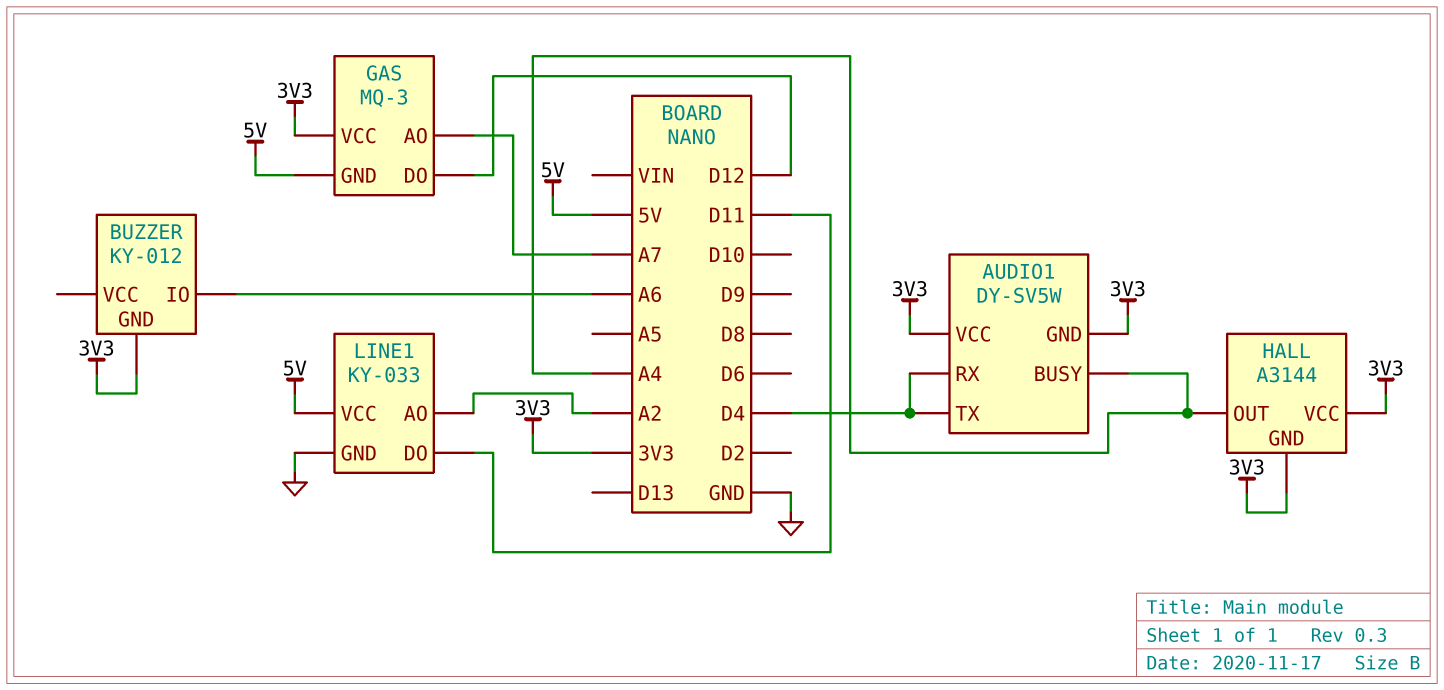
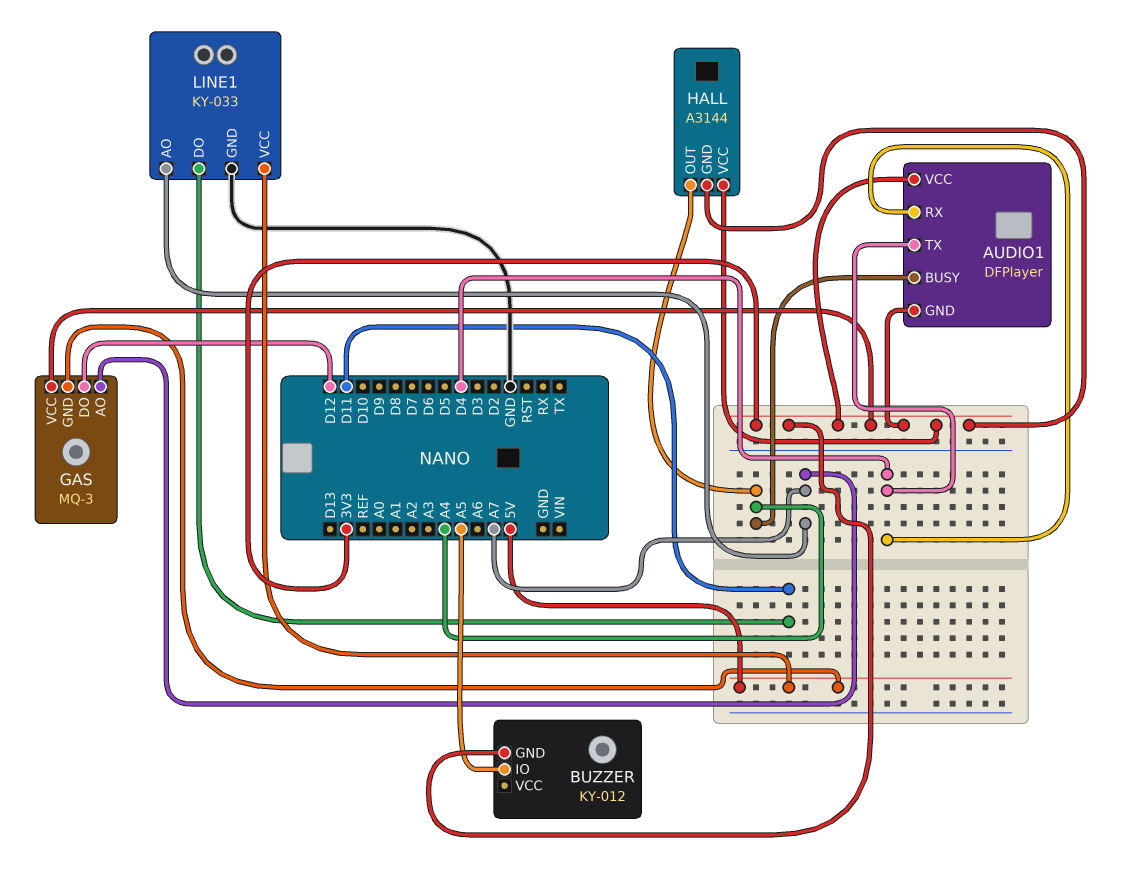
AUDIO1: DY-SV5W -> DFPlayer
BUZZER pin IO: A6 -> A5
LINE1 pin AO: A2 -> A7

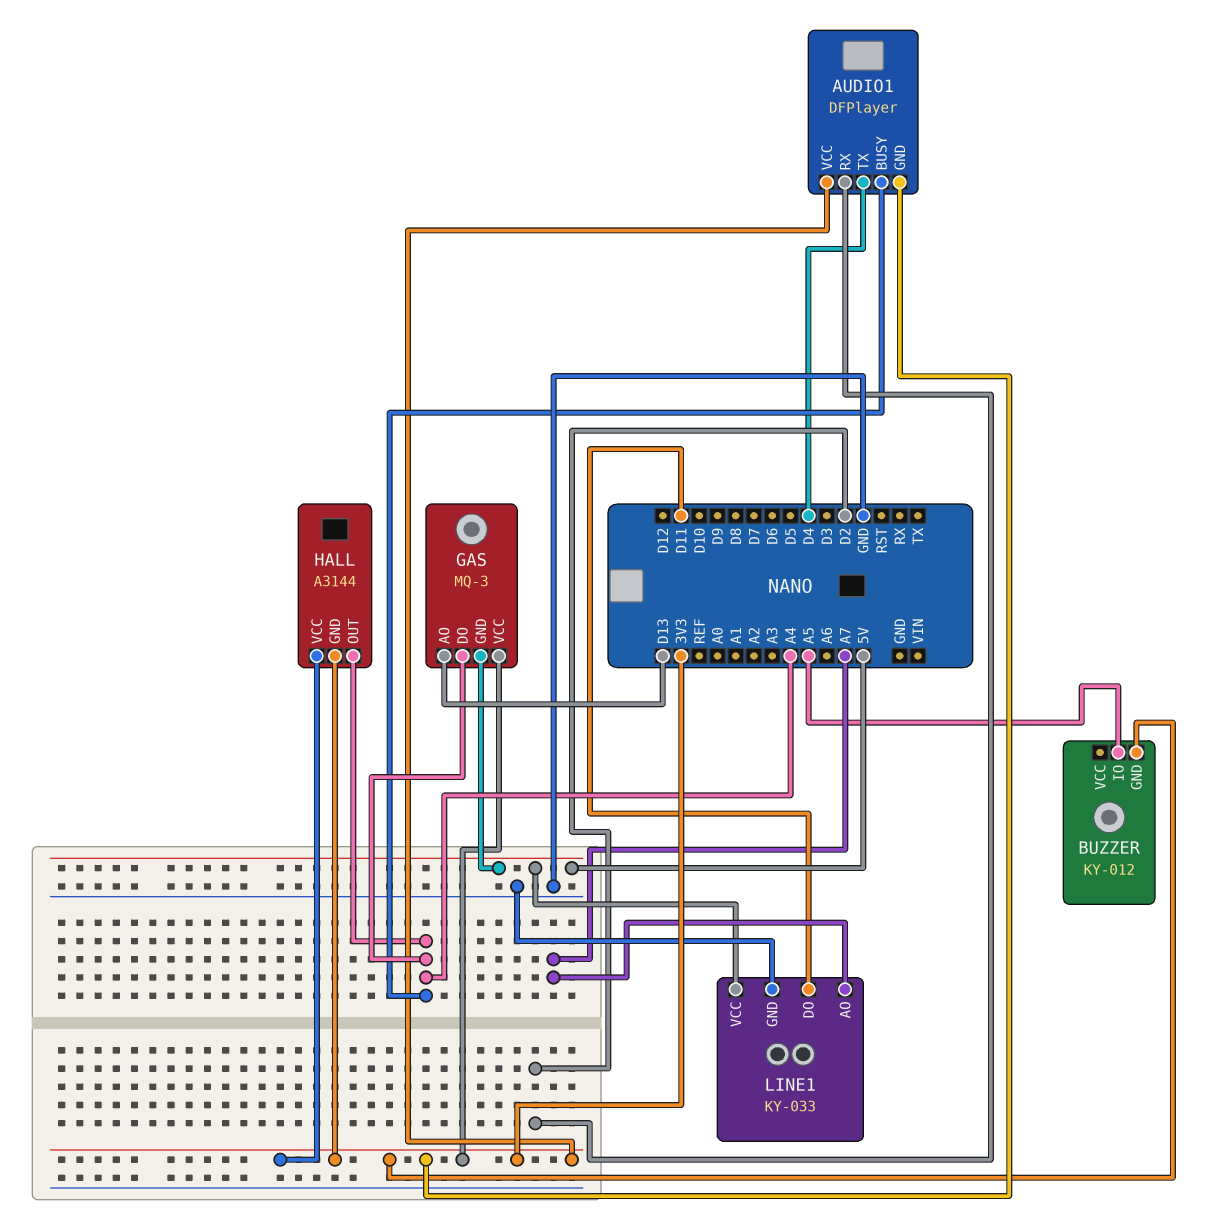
AUDIO1 pin RX: D4 -> D2
GAS pin AO: A7 -> D13
GAS pin DO: D12 -> A4

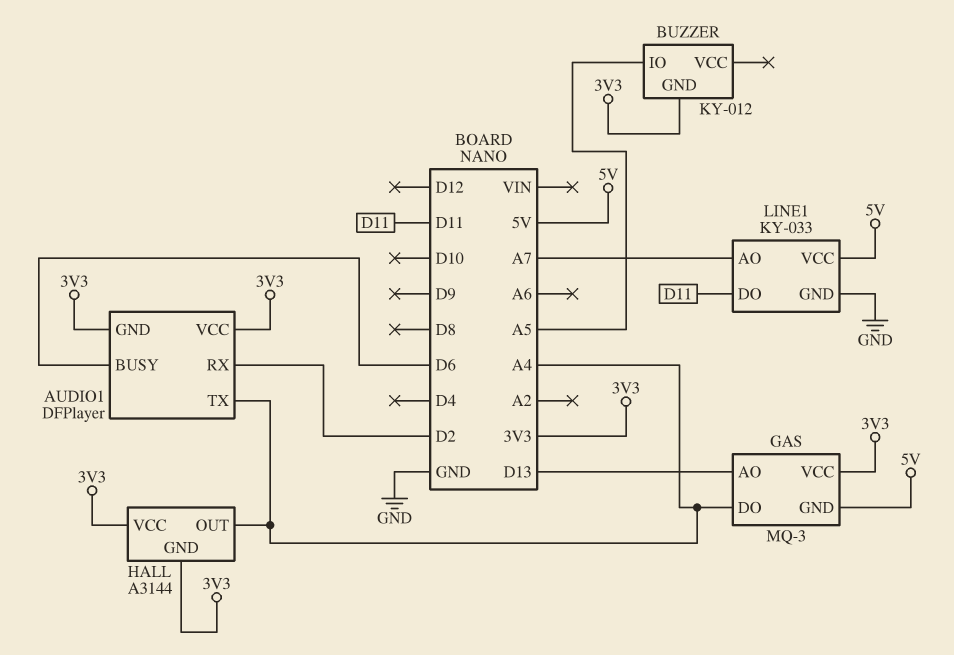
AUDIO1 pin BUSY: A4 -> D6
AUDIO1 pin TX: D4 -> A4

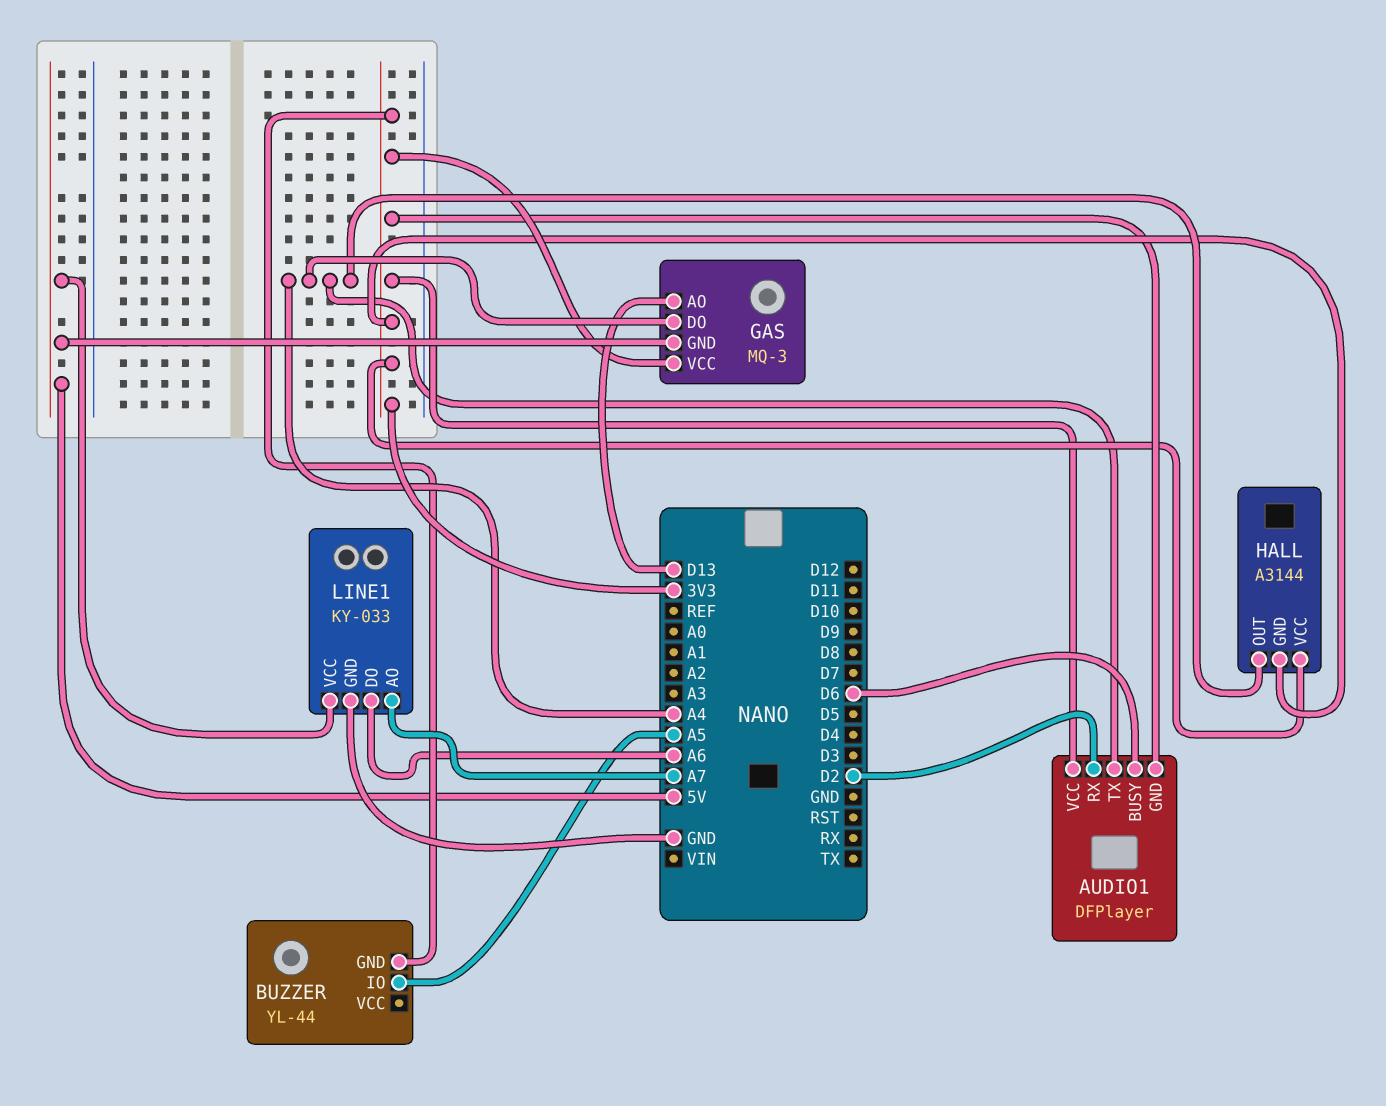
BUZZER: KY-012 -> YL-44
LINE1 pin DO: D11 -> A6

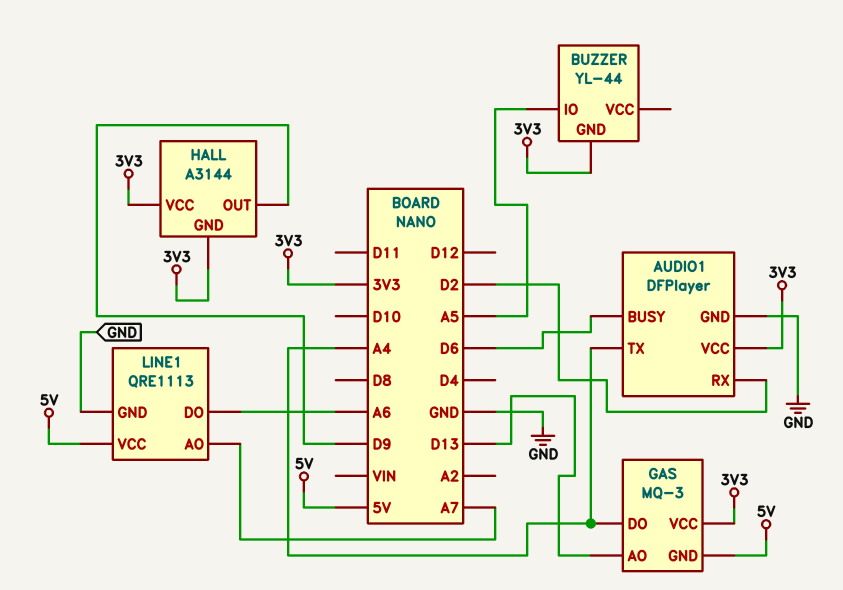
AUDIO1 pin GND: 3V3 -> GND
HALL pin OUT: A4 -> D9
LINE1: KY-033 -> QRE1113

